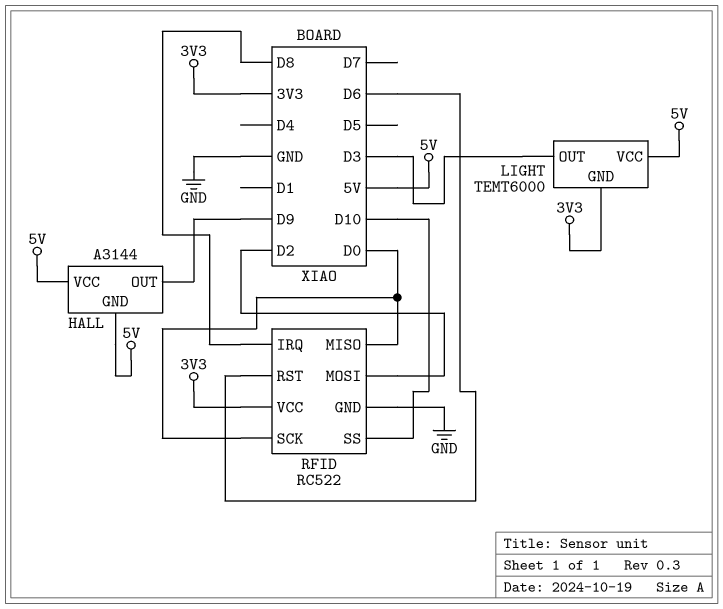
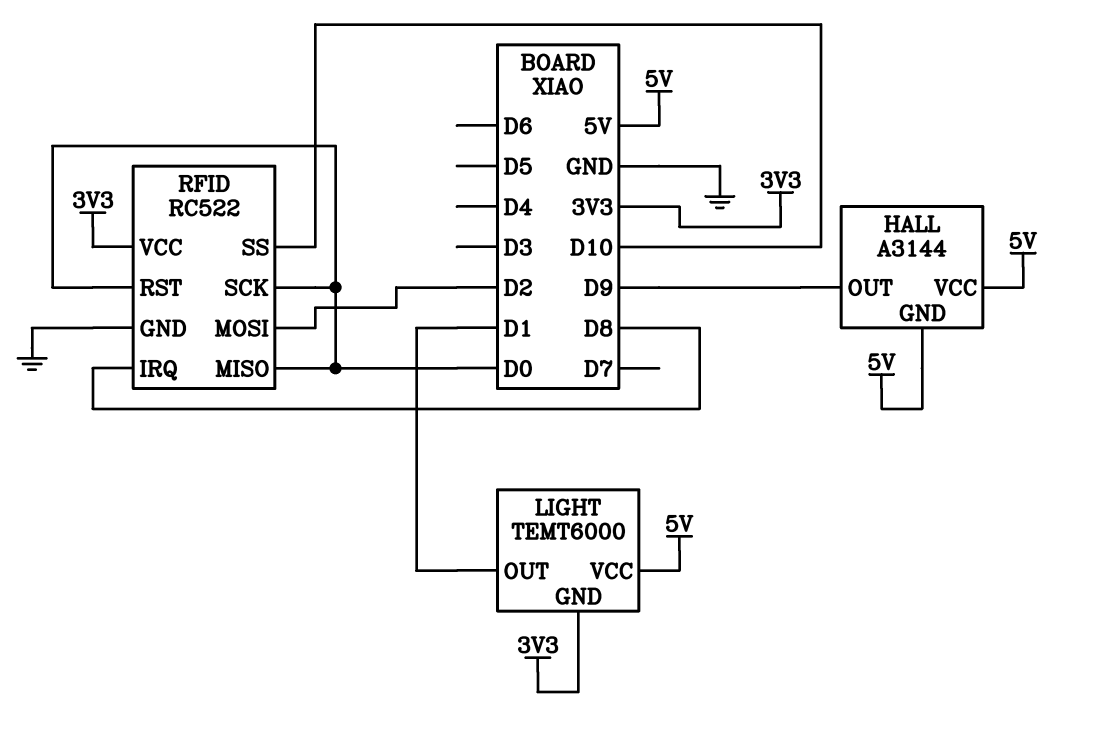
LIGHT pin OUT: D3 -> D1
RFID pin RST: D6 -> D0

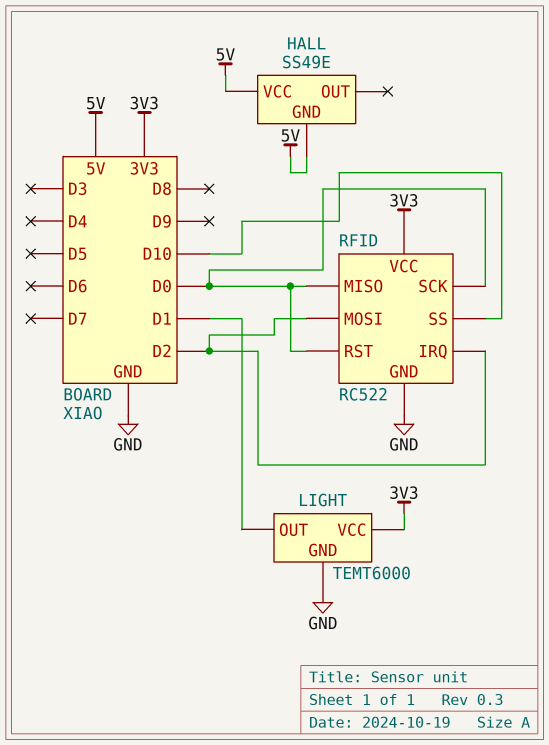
HALL: A3144 -> SS49E
HALL pin OUT: D9 -> none
LIGHT pin GND: 3V3 -> GND
LIGHT pin VCC: 5V -> 3V3
RFID pin IRQ: D8 -> D2

